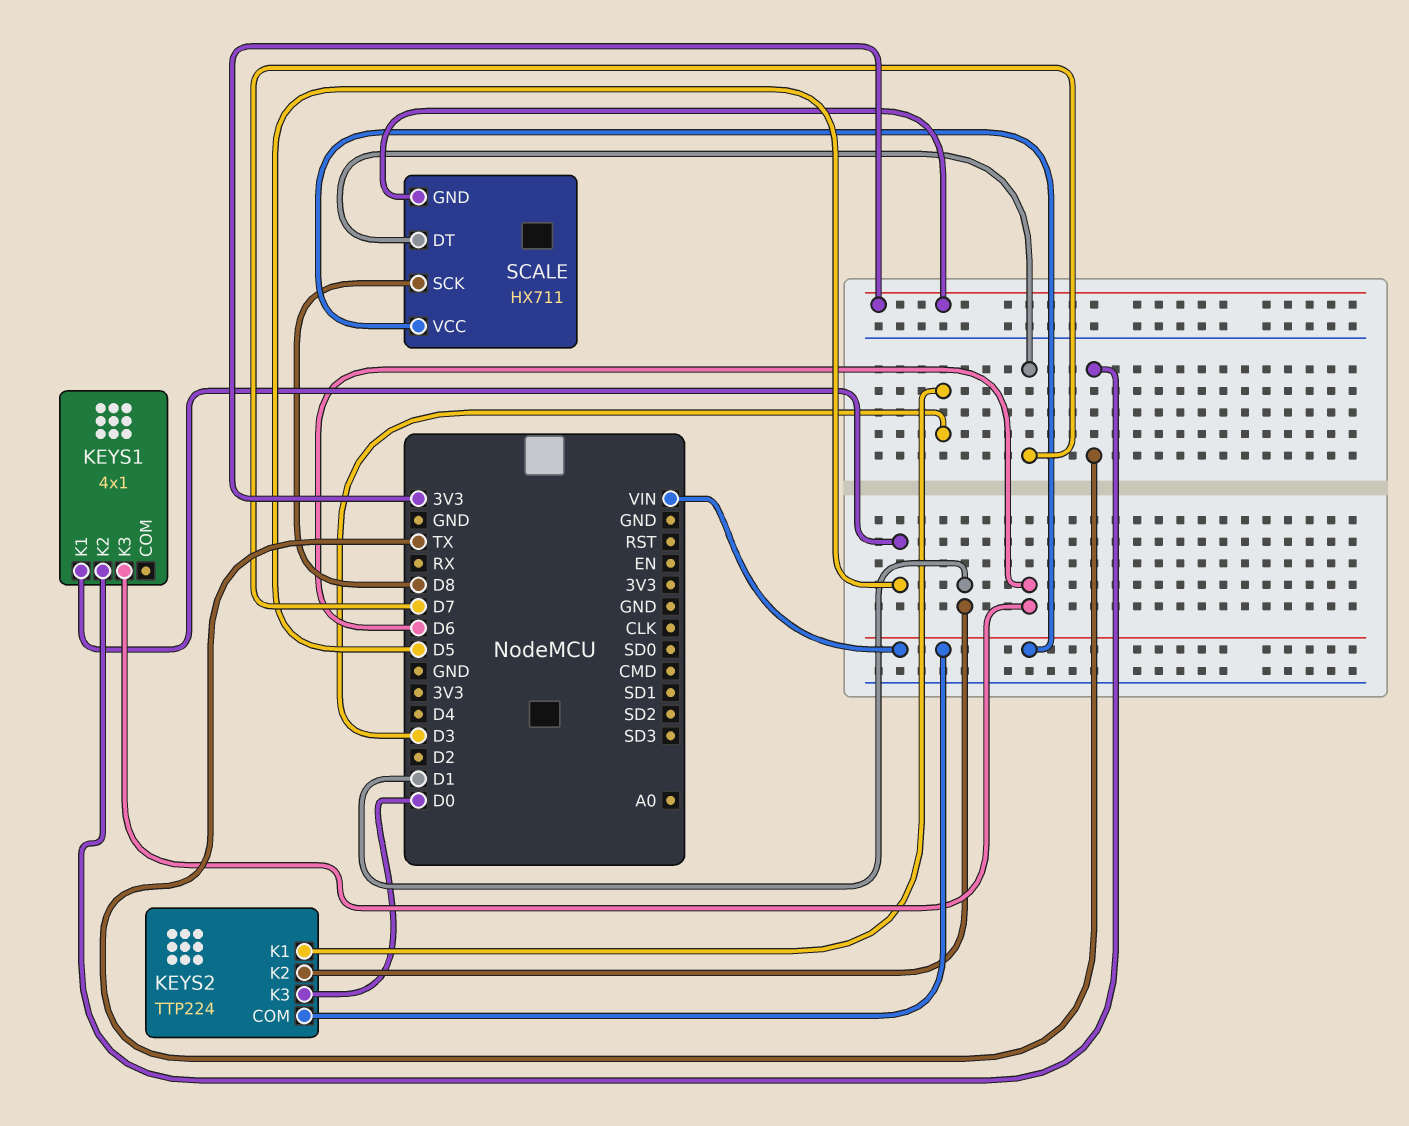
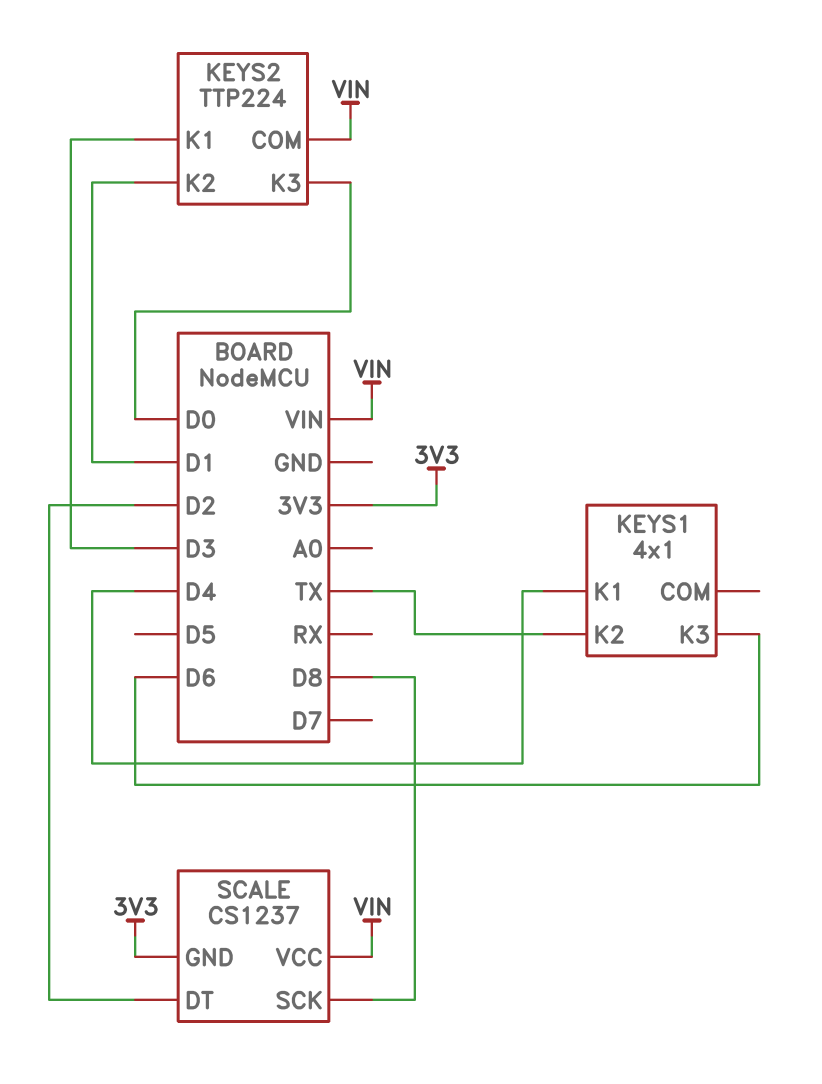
KEYS1 pin K1: D5 -> D4
SCALE: HX711 -> CS1237
SCALE pin DT: D7 -> D2

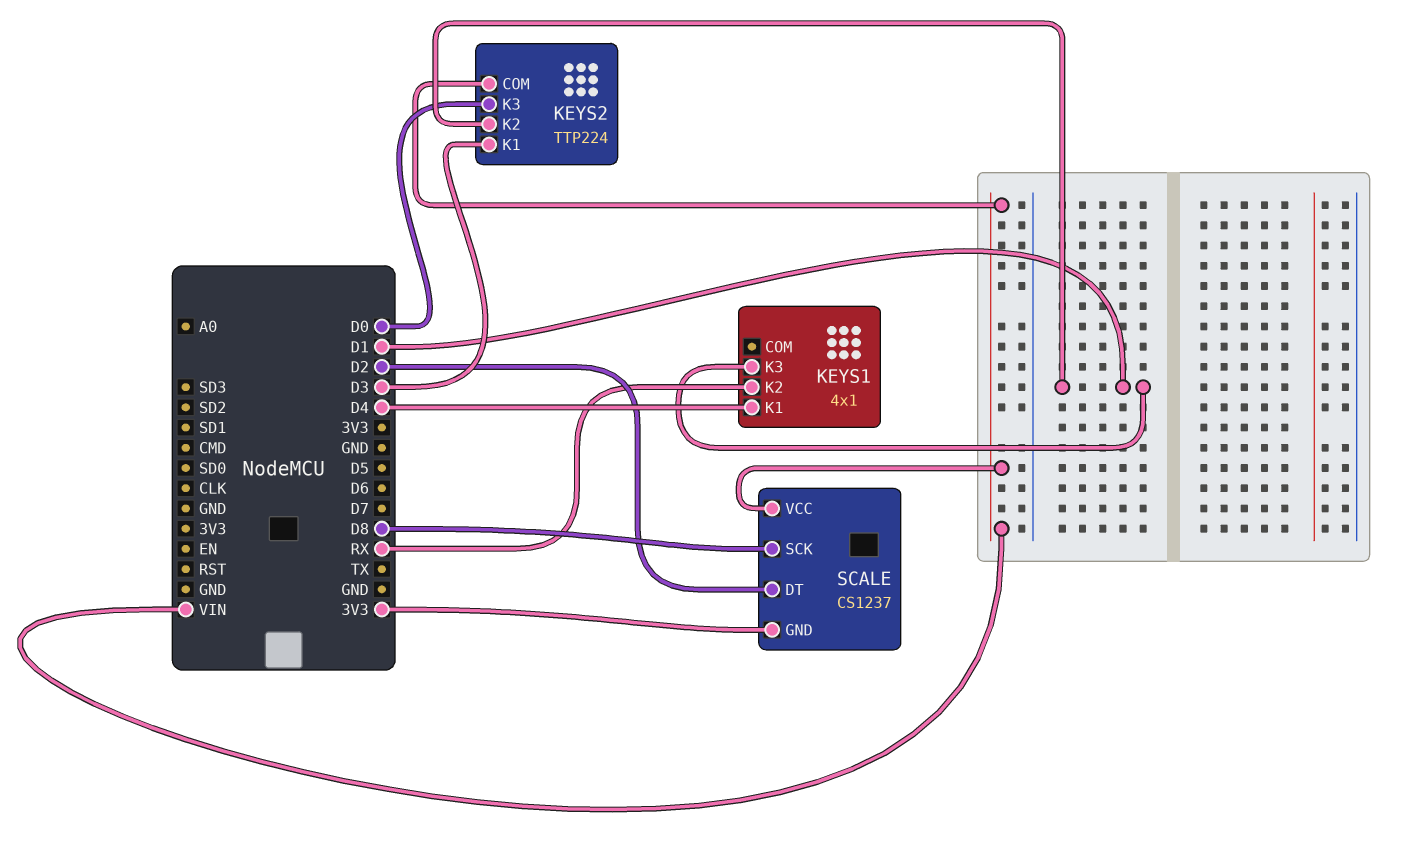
KEYS1 pin K2: TX -> RX
KEYS1 pin K3: D6 -> D1

